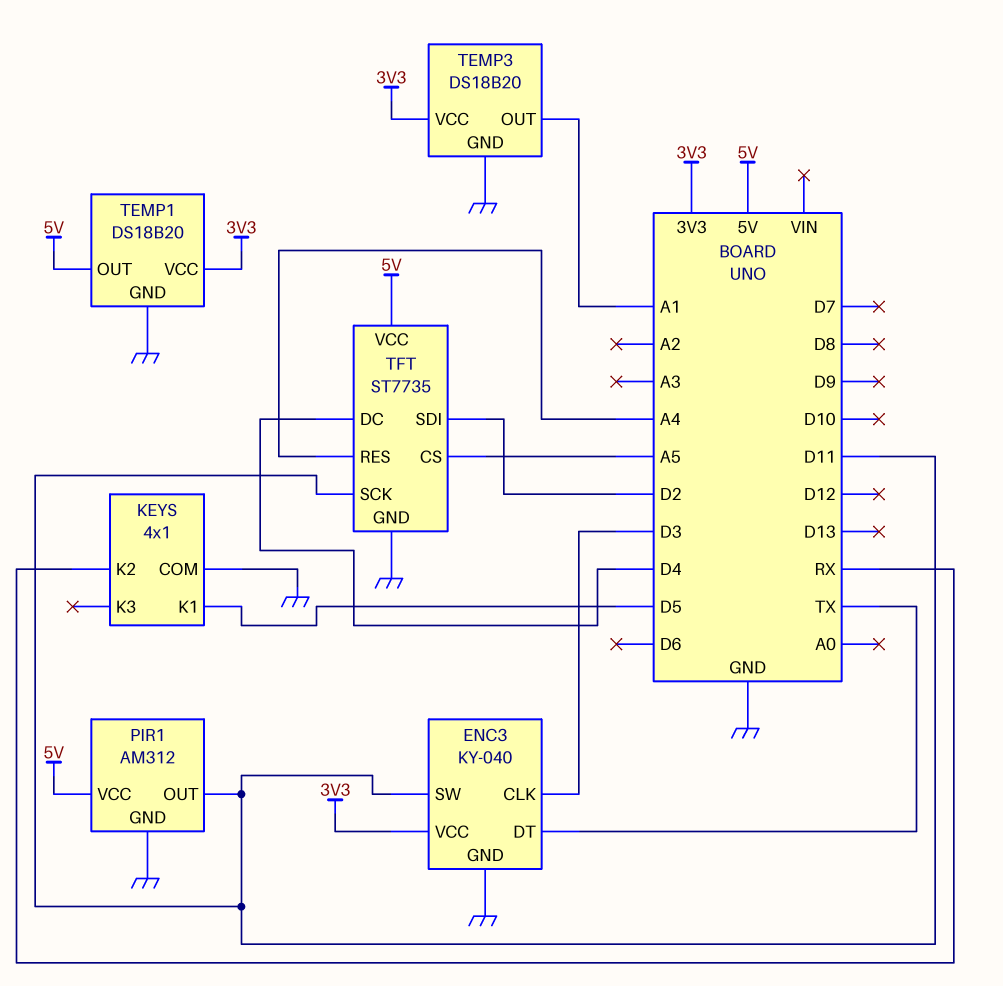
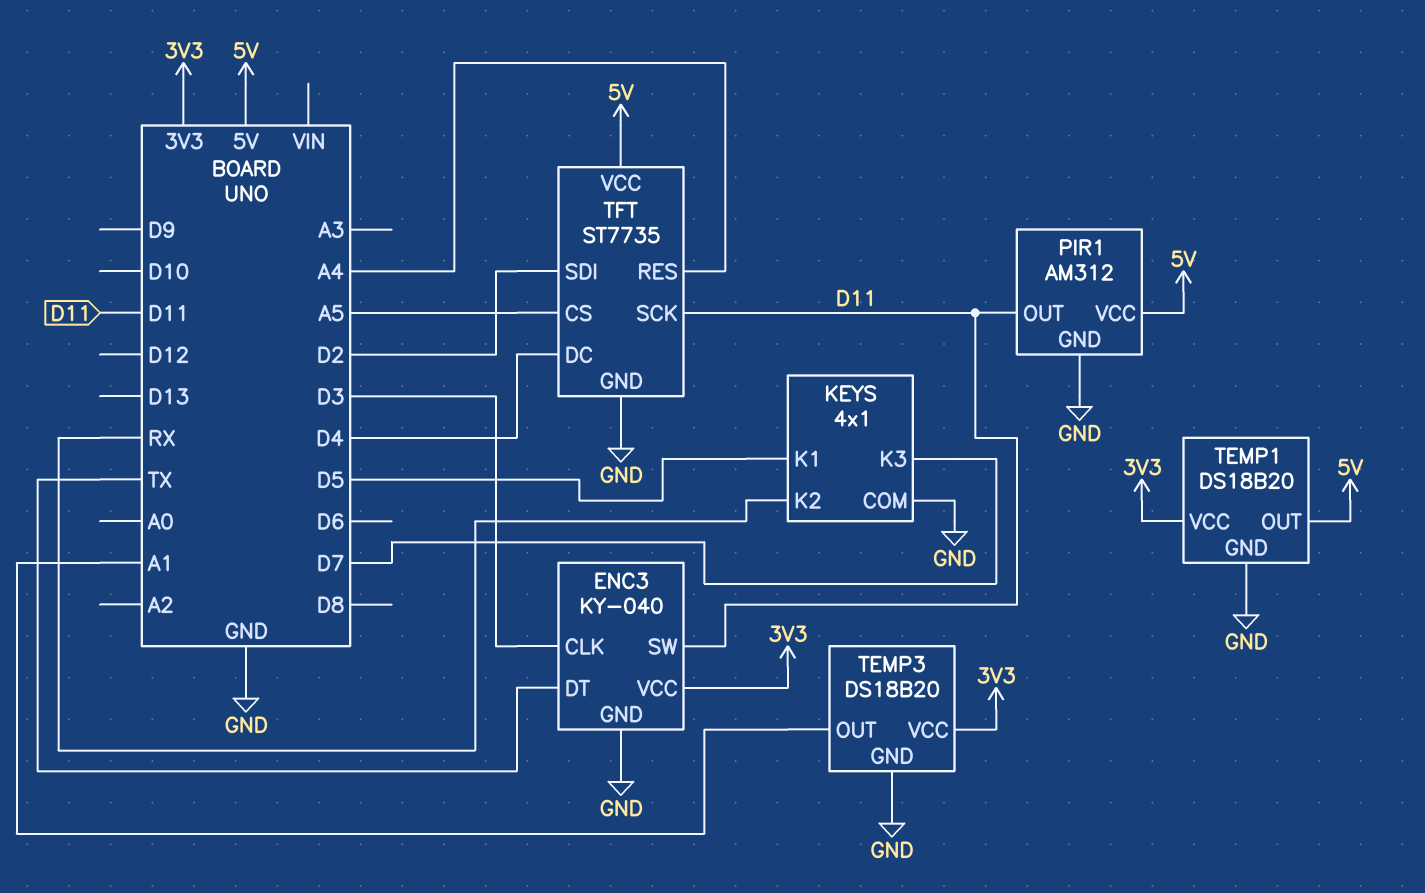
KEYS pin K3: none -> D7

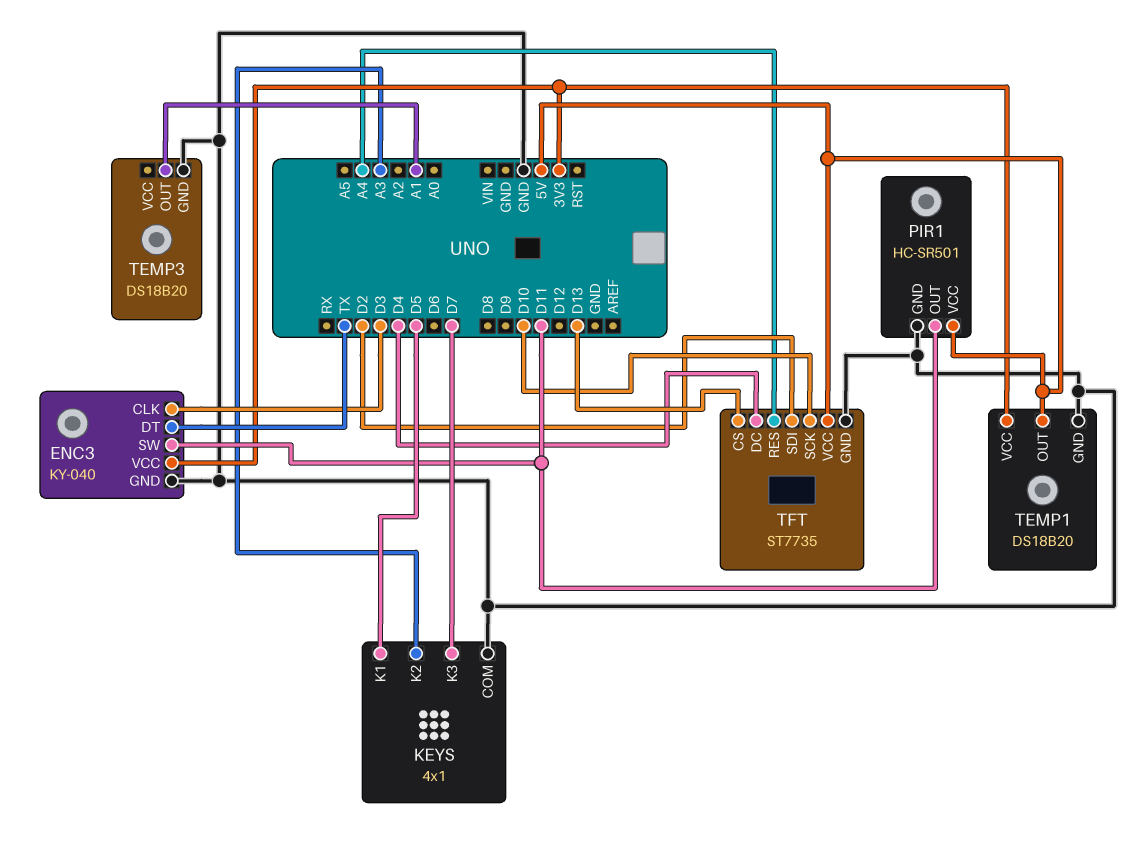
KEYS pin K2: RX -> A3
PIR1: AM312 -> HC-SR501
TEMP3 pin VCC: 3V3 -> none
TFT pin CS: A5 -> D13
TFT pin SCK: D11 -> D10

